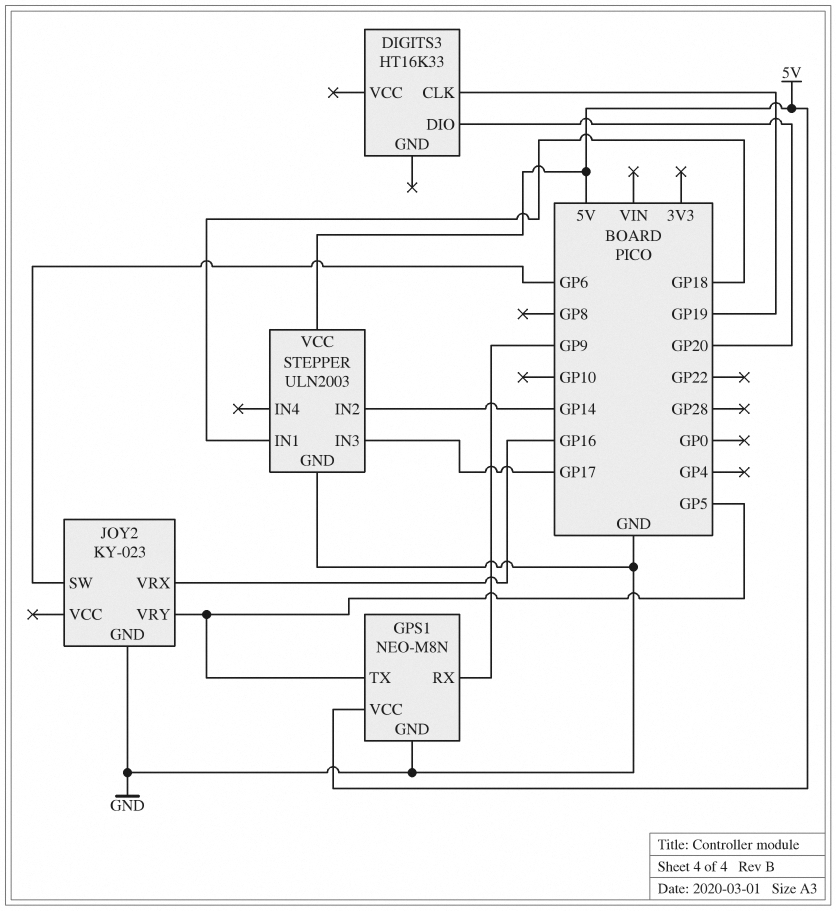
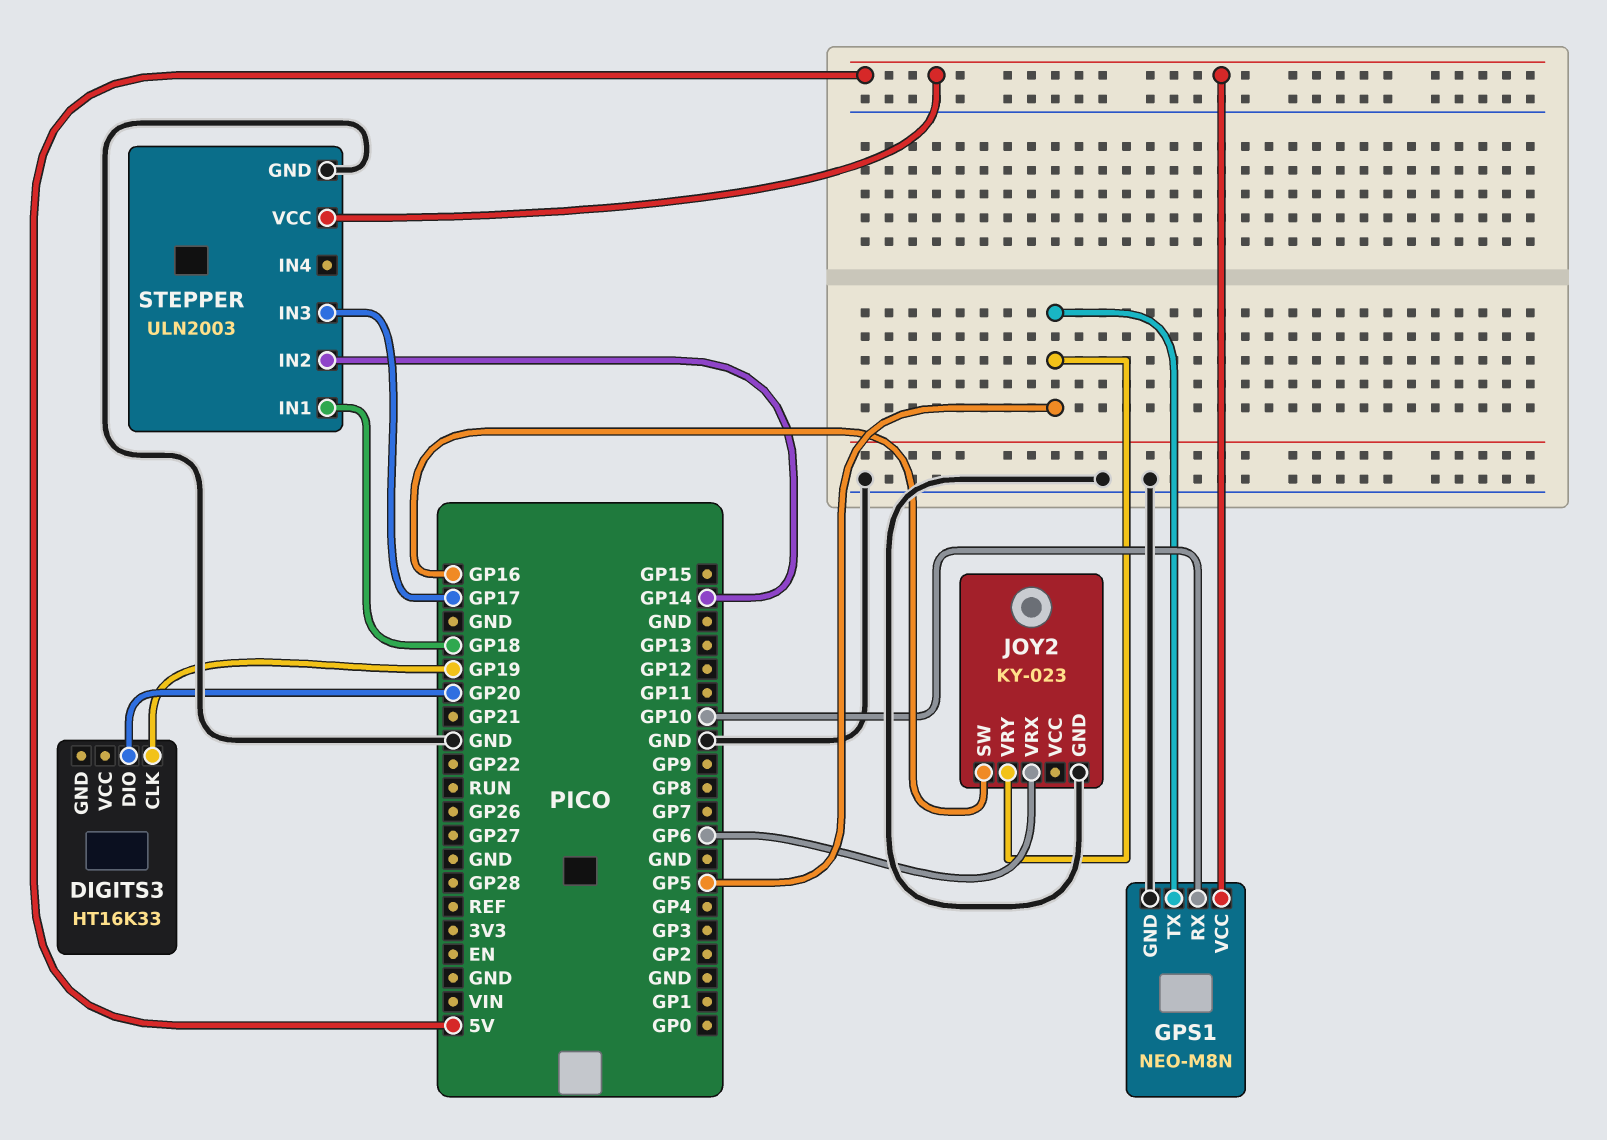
GPS1 pin RX: GP9 -> GP10
JOY2 pin SW: GP6 -> GP16
JOY2 pin VRX: GP16 -> GP6

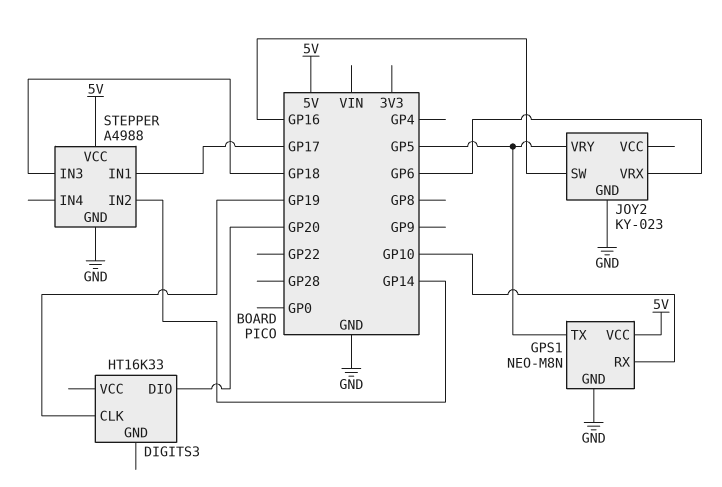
STEPPER: ULN2003 -> A4988
STEPPER pin IN1: GP18 -> GP17
STEPPER pin IN3: GP17 -> GP18

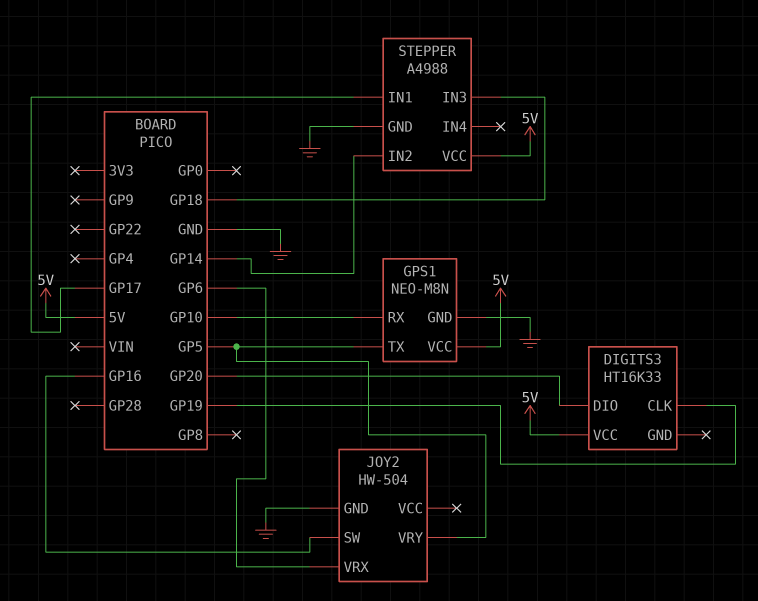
DIGITS3 pin VCC: none -> 5V
JOY2: KY-023 -> HW-504

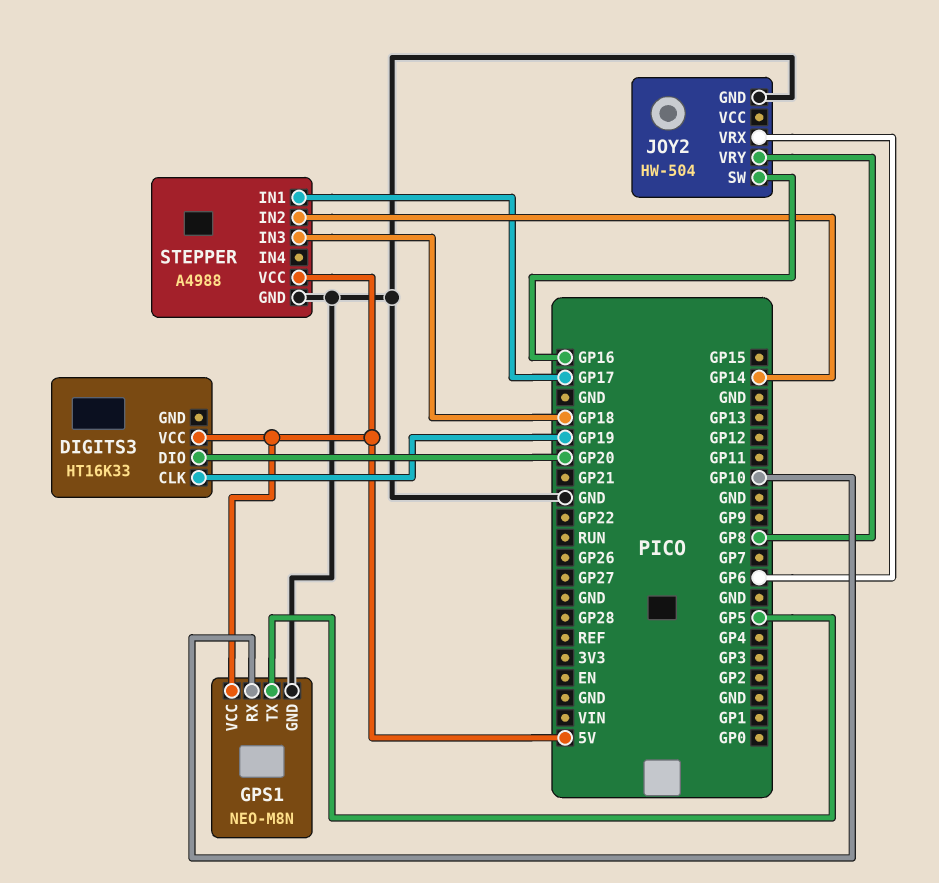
JOY2 pin VRY: GP5 -> GP8

